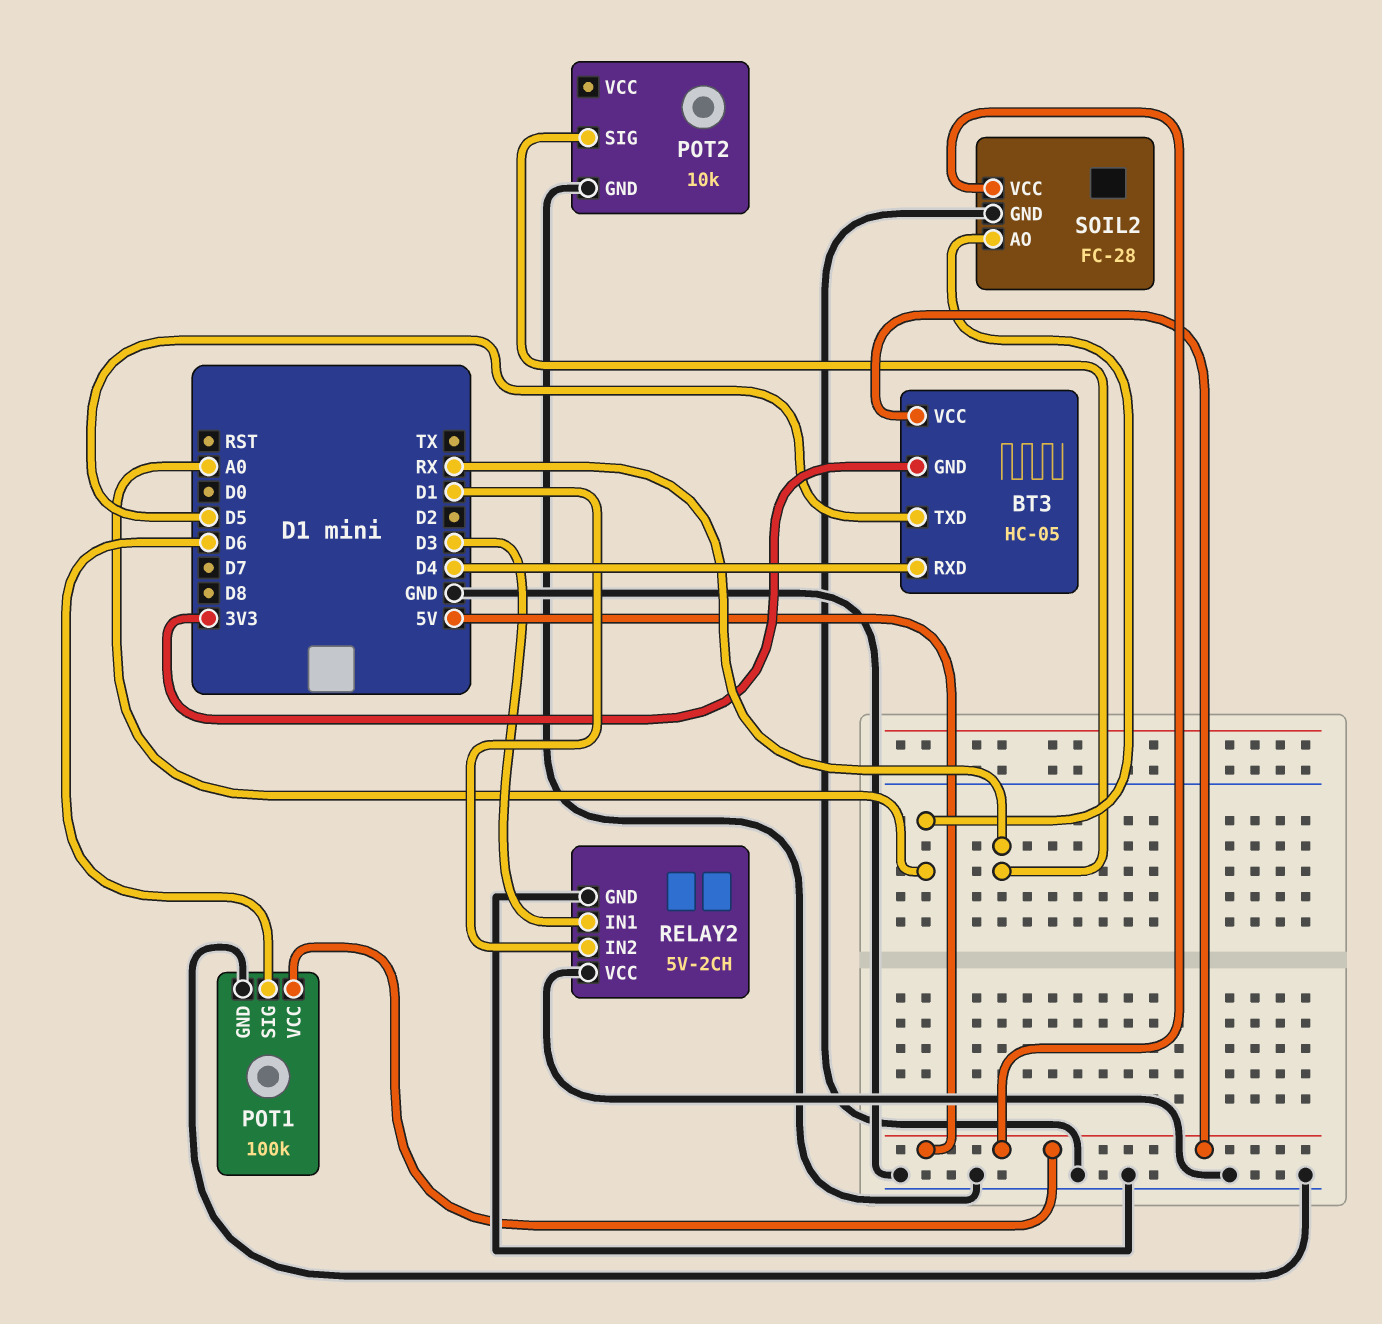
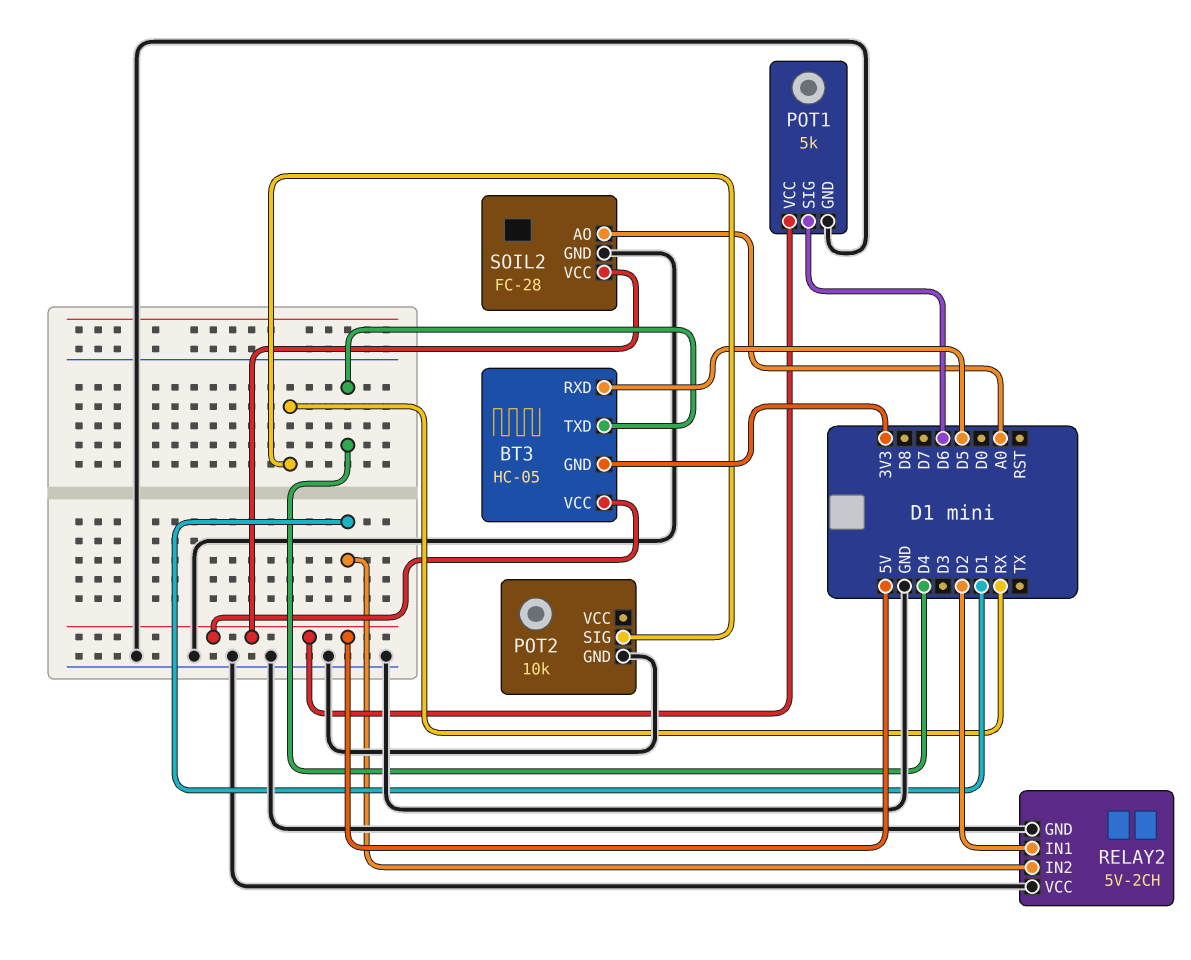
BT3 pin RXD: D4 -> D5
BT3 pin TXD: D5 -> D4
POT1: 100k -> 5k
RELAY2 pin IN1: D3 -> D2

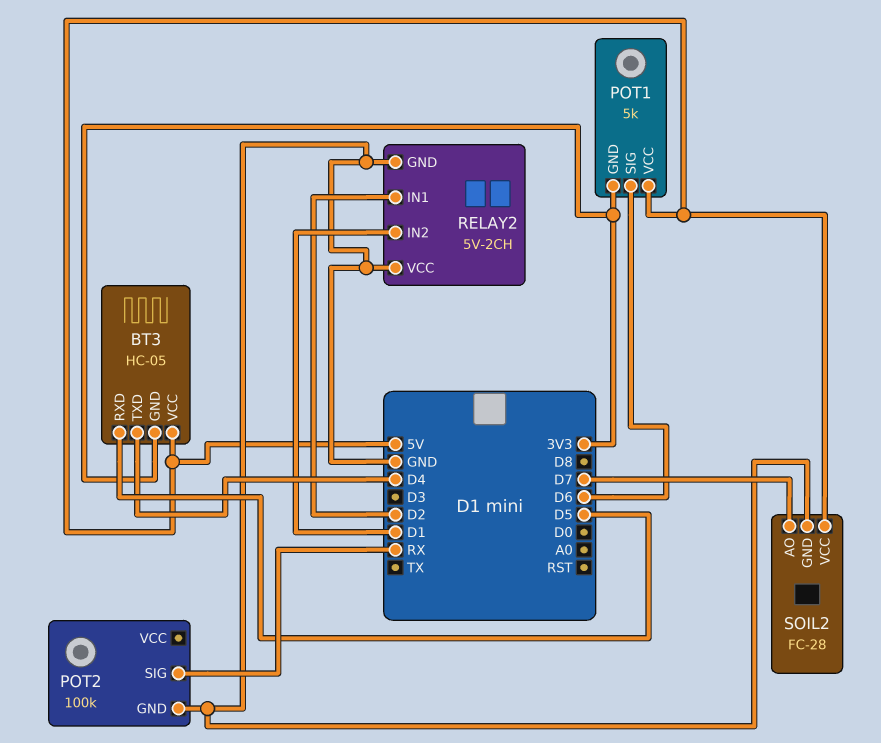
POT1 pin GND: GND -> 3V3
POT2: 10k -> 100k
SOIL2 pin AO: A0 -> D7

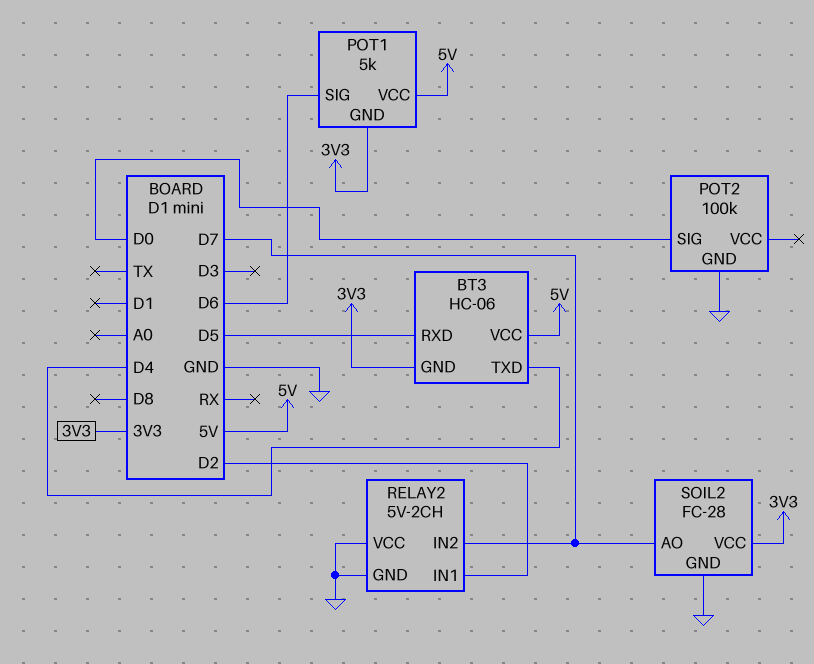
BT3: HC-05 -> HC-06
POT2 pin SIG: RX -> D0
RELAY2 pin IN2: D1 -> D7
SOIL2 pin VCC: 5V -> 3V3

